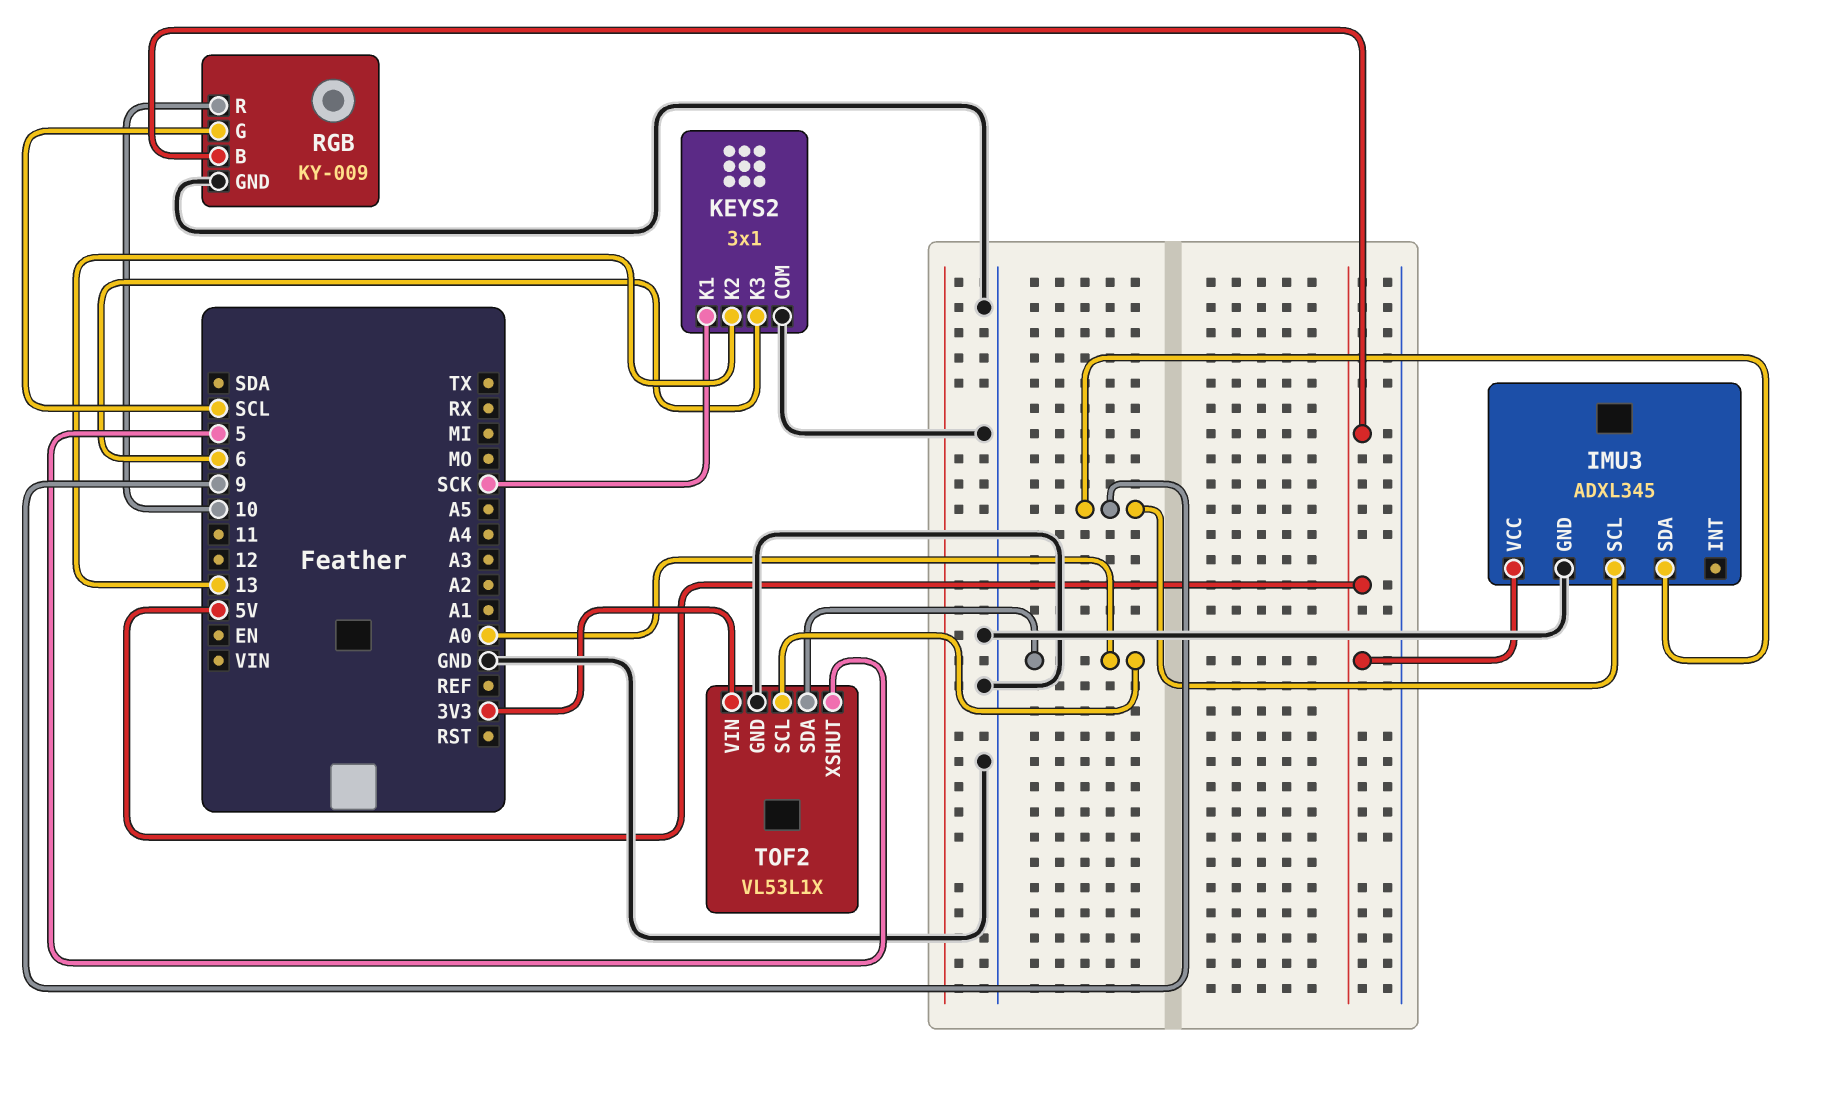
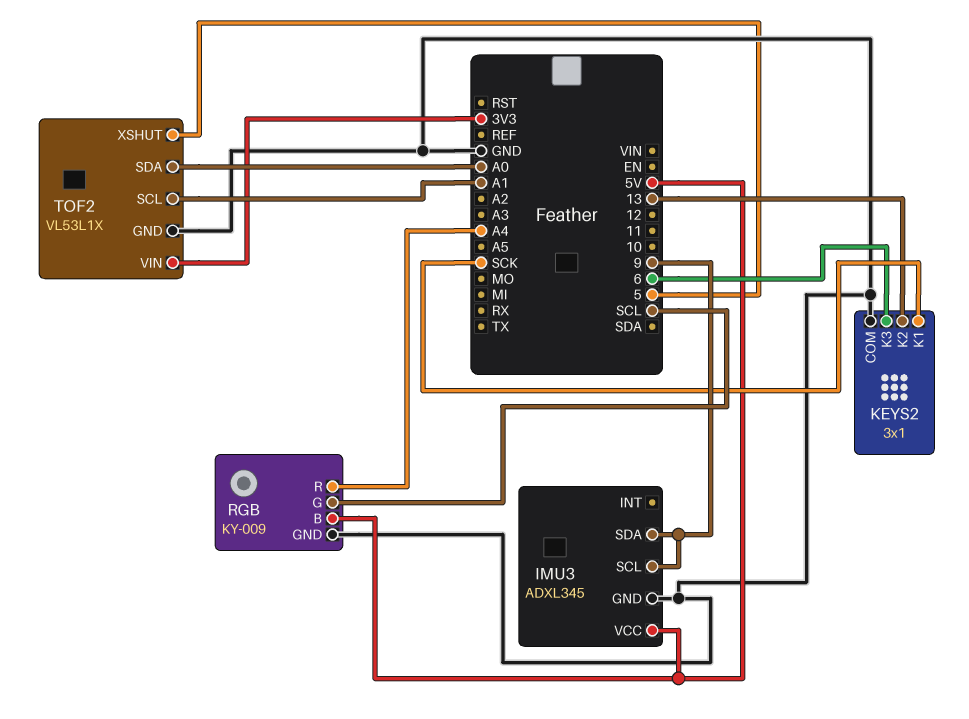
RGB pin R: 10 -> A4
TOF2 pin SCL: A0 -> A1

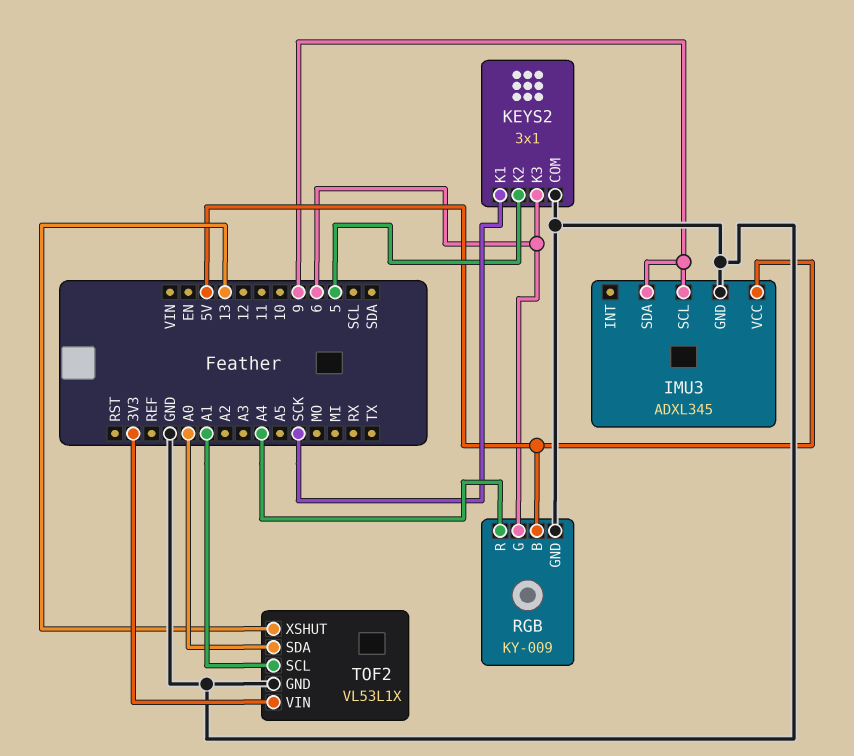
KEYS2 pin K2: 13 -> 5
RGB pin G: SCL -> 6
TOF2 pin XSHUT: 5 -> 13

